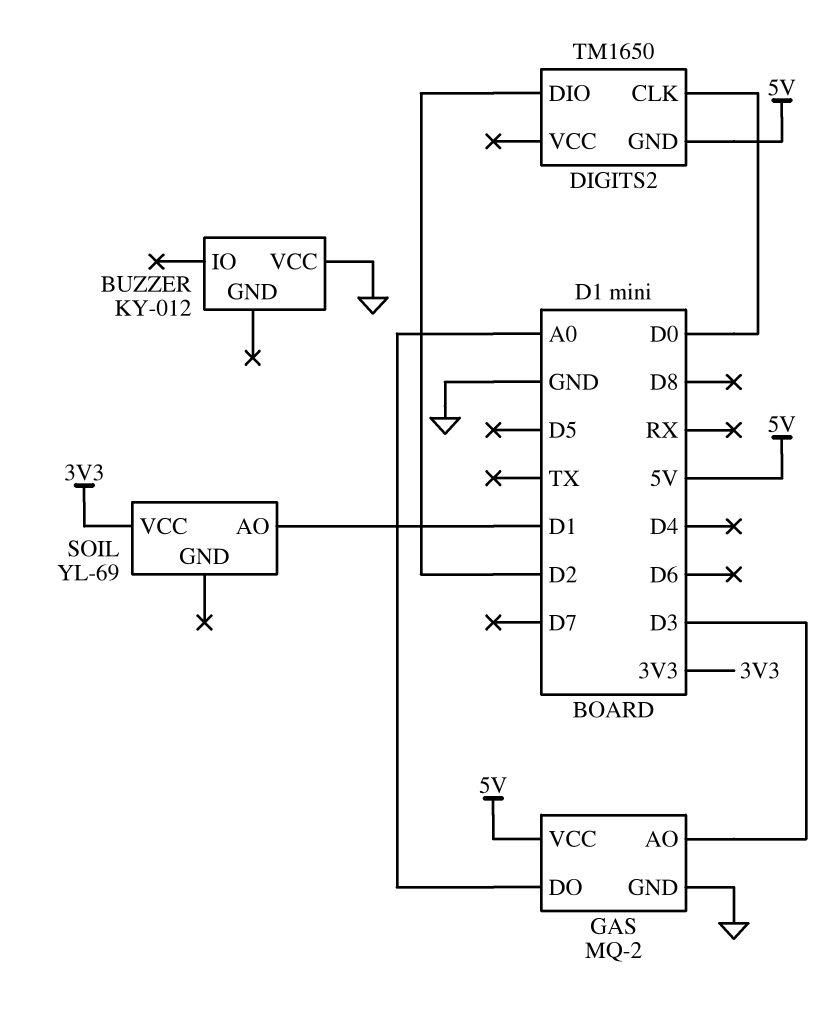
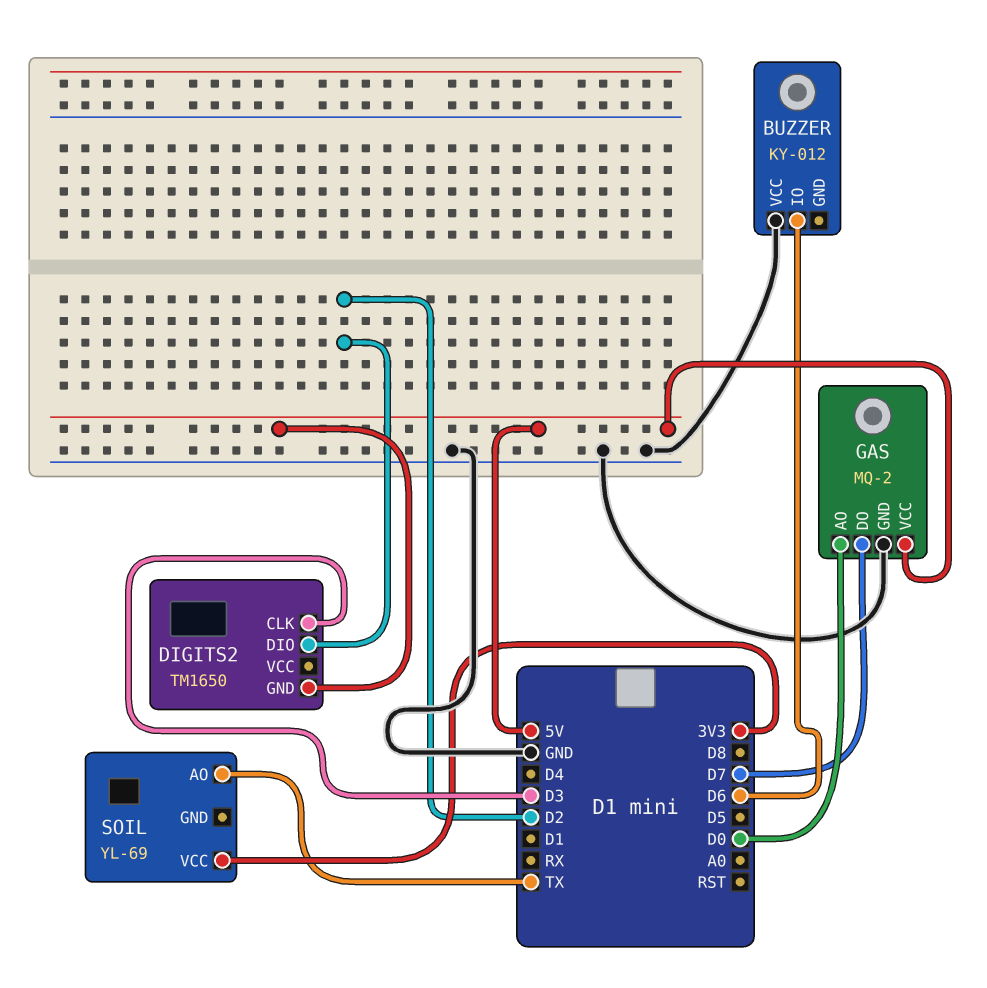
BUZZER pin IO: none -> D6
DIGITS2 pin CLK: D0 -> D3
GAS pin AO: D3 -> D0
GAS pin DO: A0 -> D7
SOIL pin AO: D1 -> TX

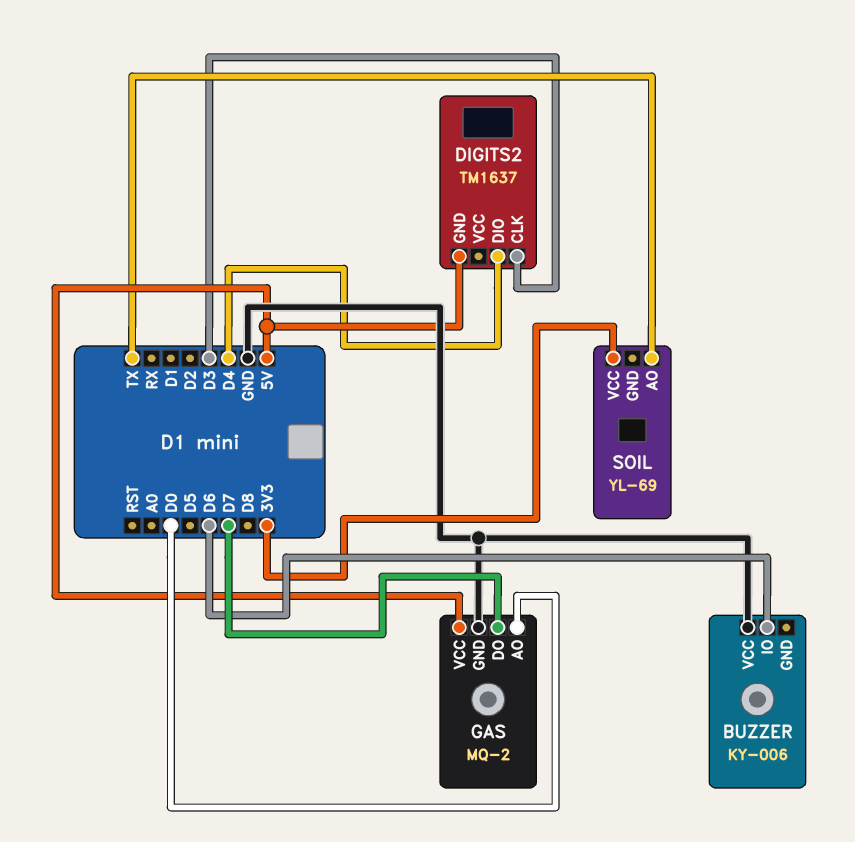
BUZZER: KY-012 -> KY-006
DIGITS2: TM1650 -> TM1637
DIGITS2 pin DIO: D2 -> D4

